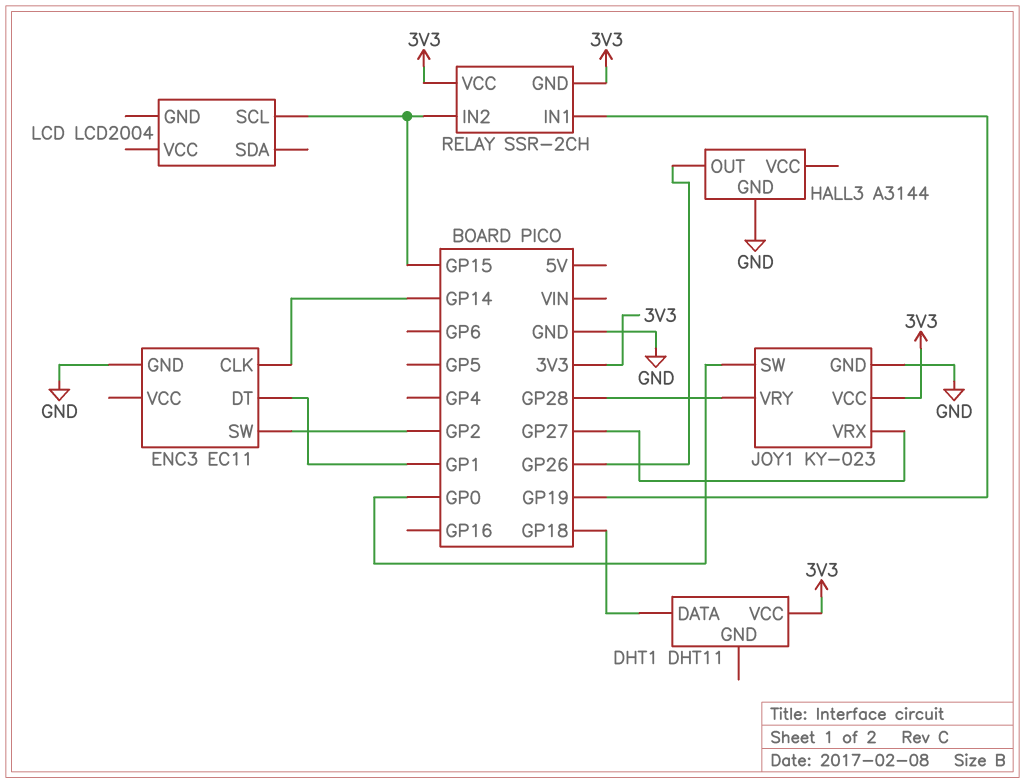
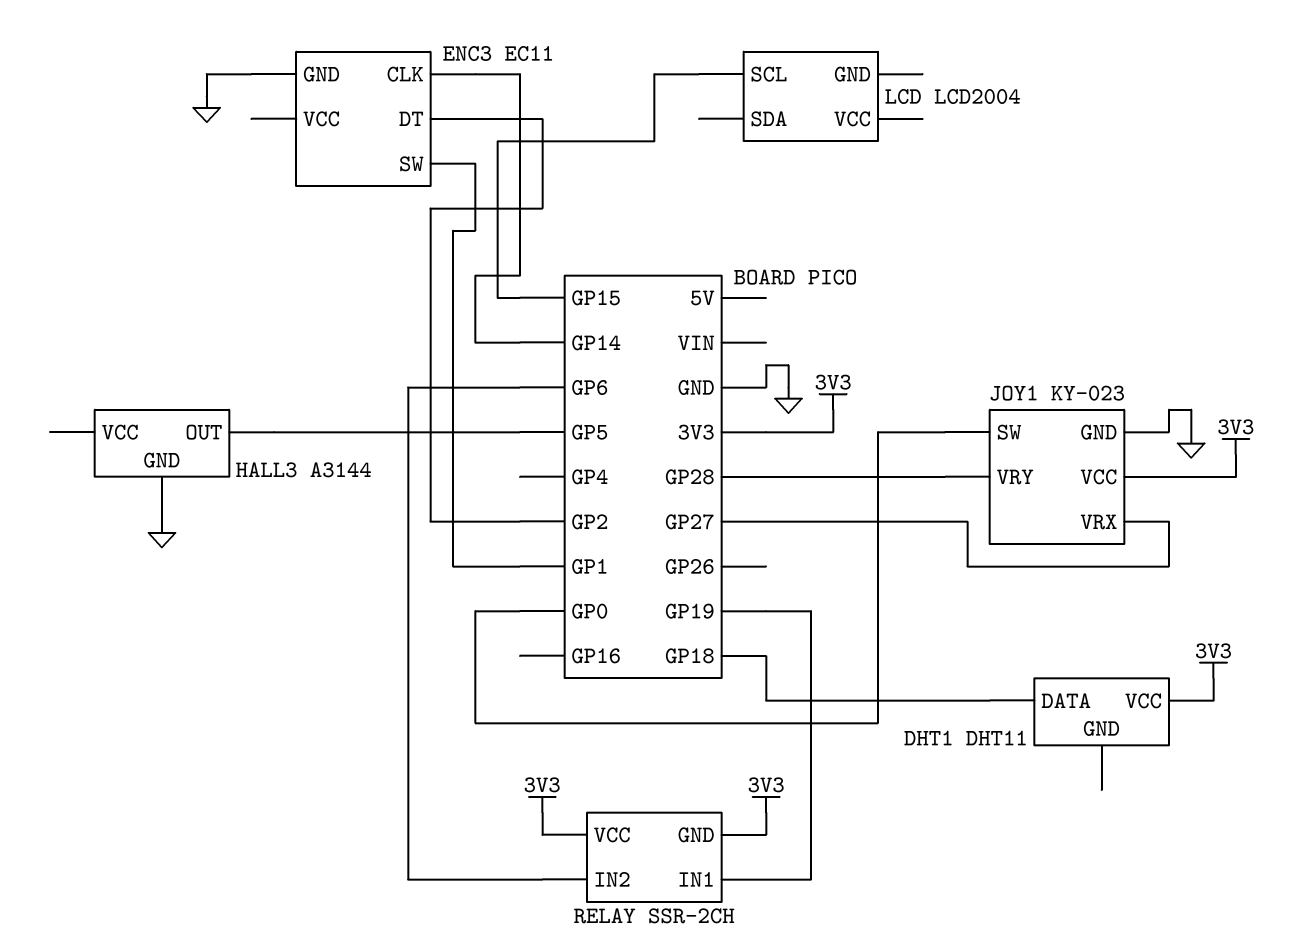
ENC3 pin DT: GP1 -> GP2
ENC3 pin SW: GP2 -> GP1
HALL3 pin OUT: GP26 -> GP5
RELAY pin IN2: GP15 -> GP6

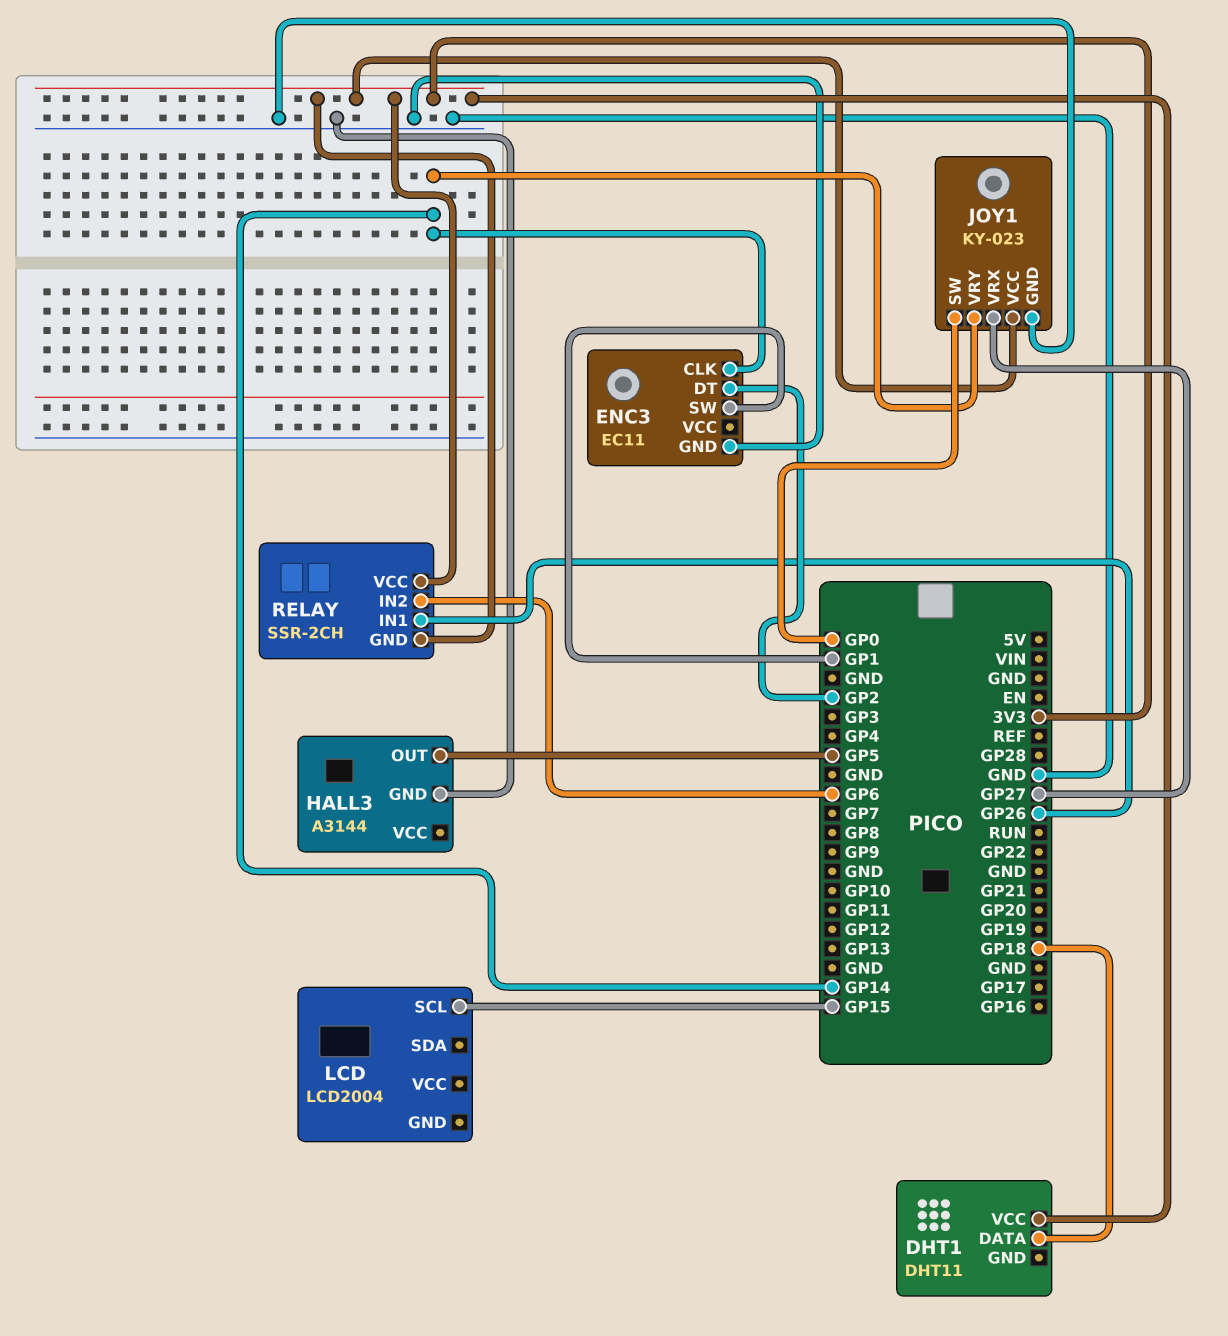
JOY1 pin VRY: GP28 -> GP14
RELAY pin IN1: GP19 -> GP26

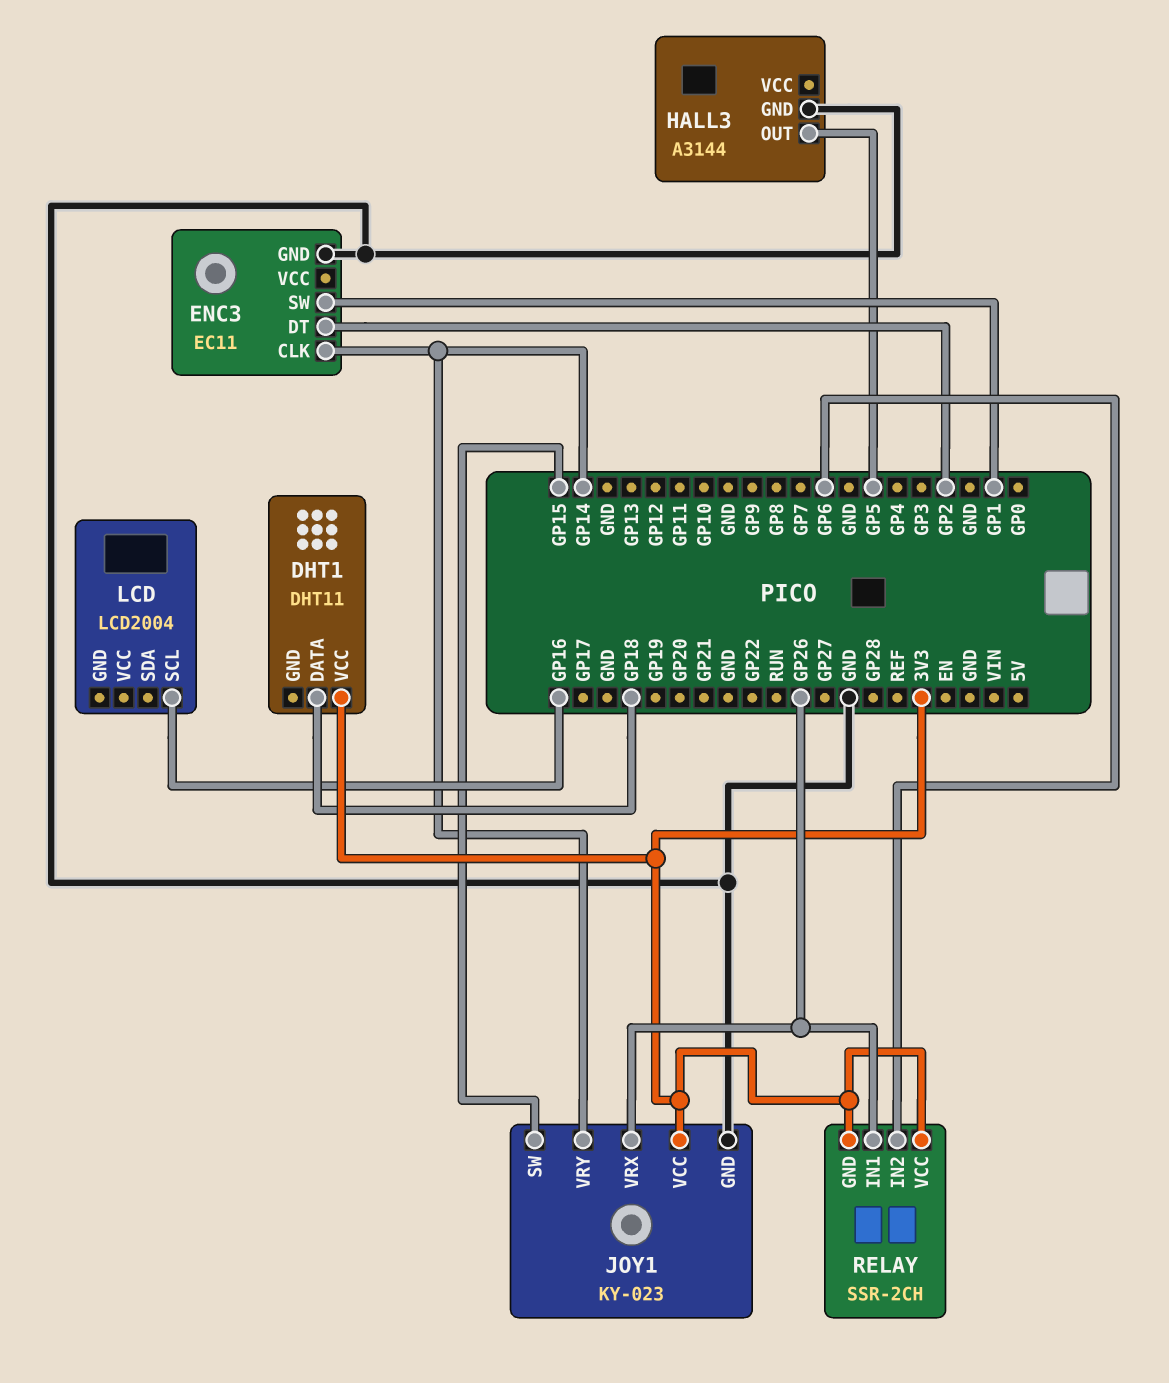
JOY1 pin SW: GP0 -> GP15
JOY1 pin VRX: GP27 -> GP26
LCD pin SCL: GP15 -> GP16

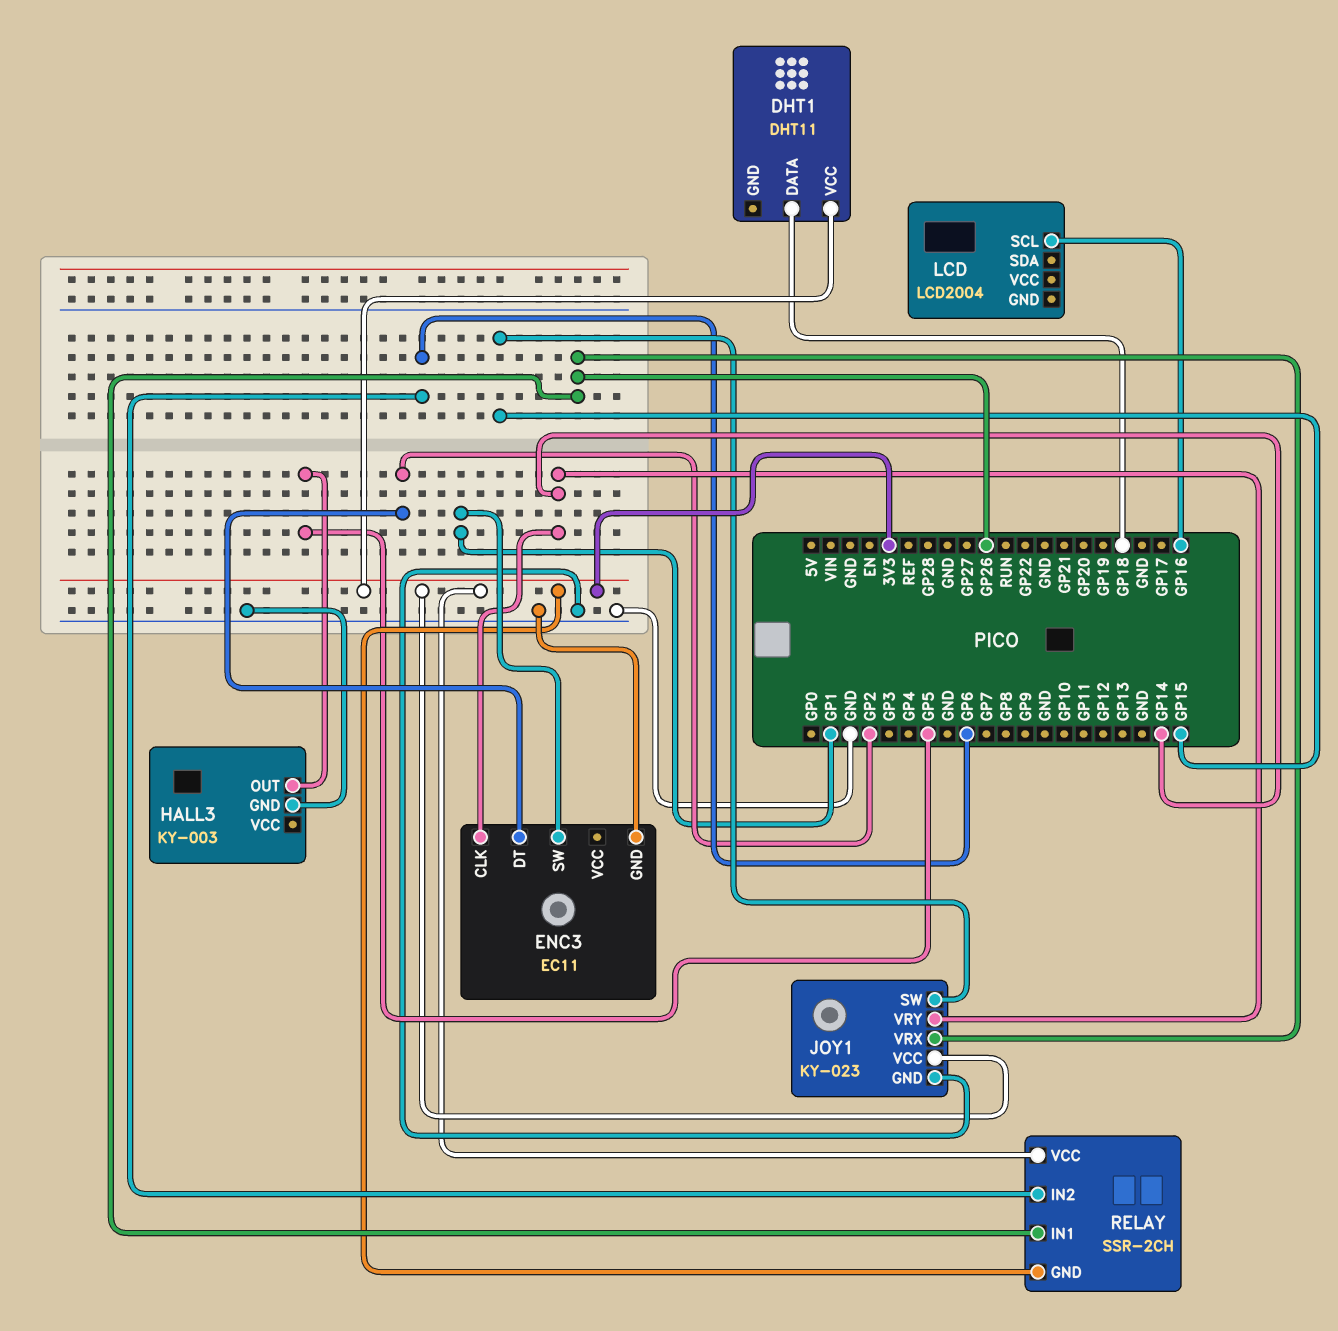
HALL3: A3144 -> KY-003

